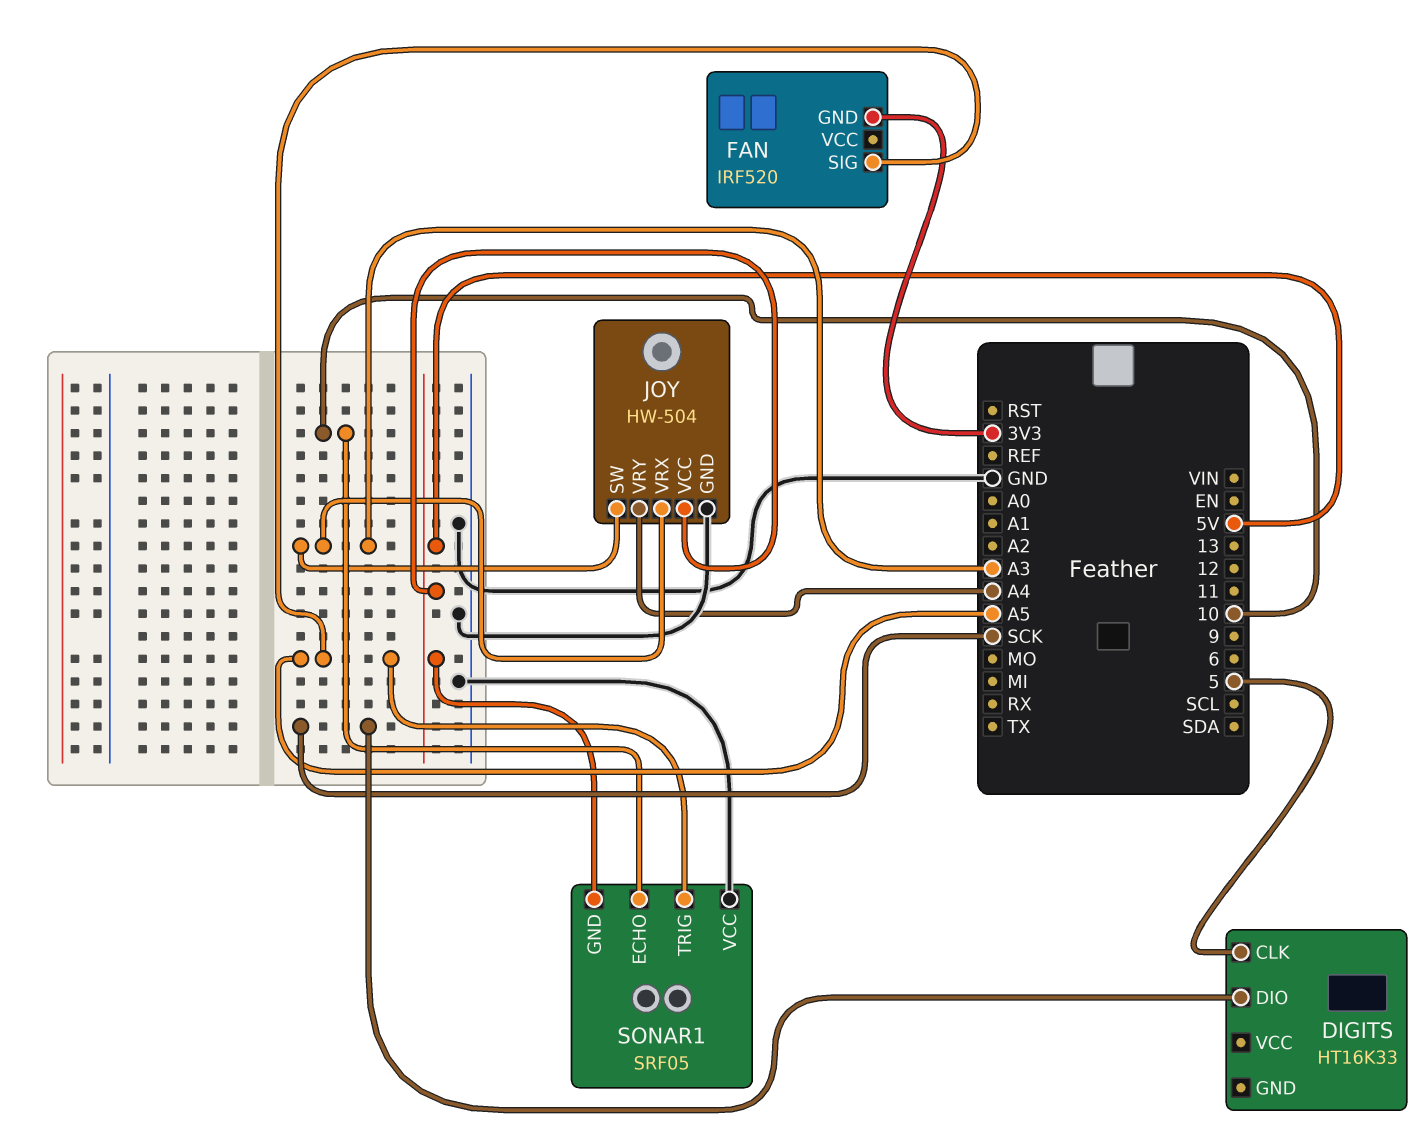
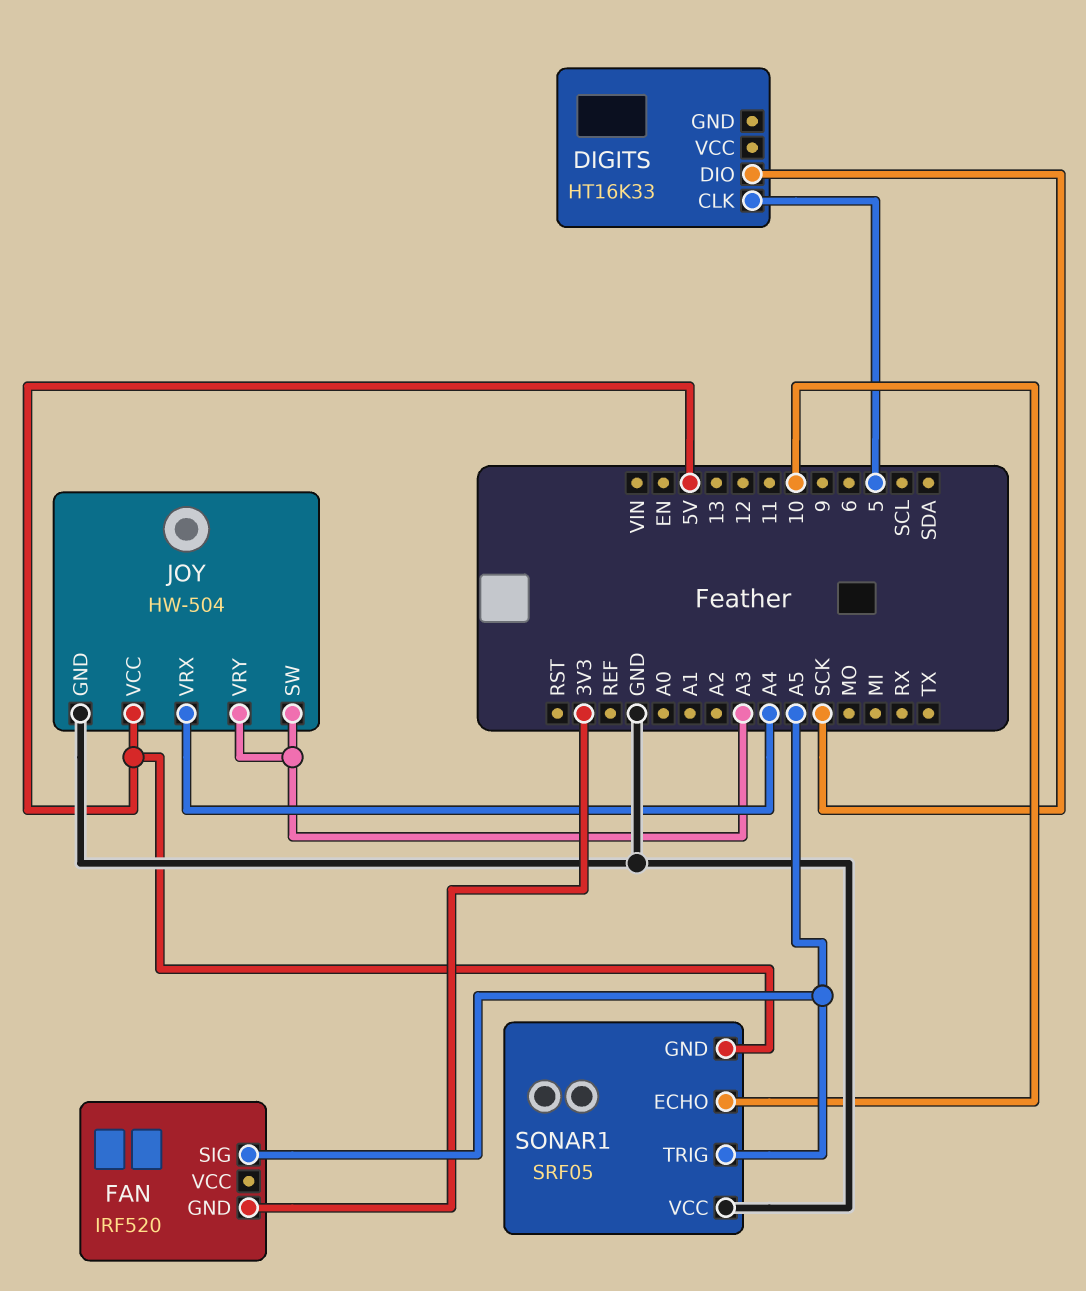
JOY pin VRX: A3 -> A4
JOY pin VRY: A4 -> A3

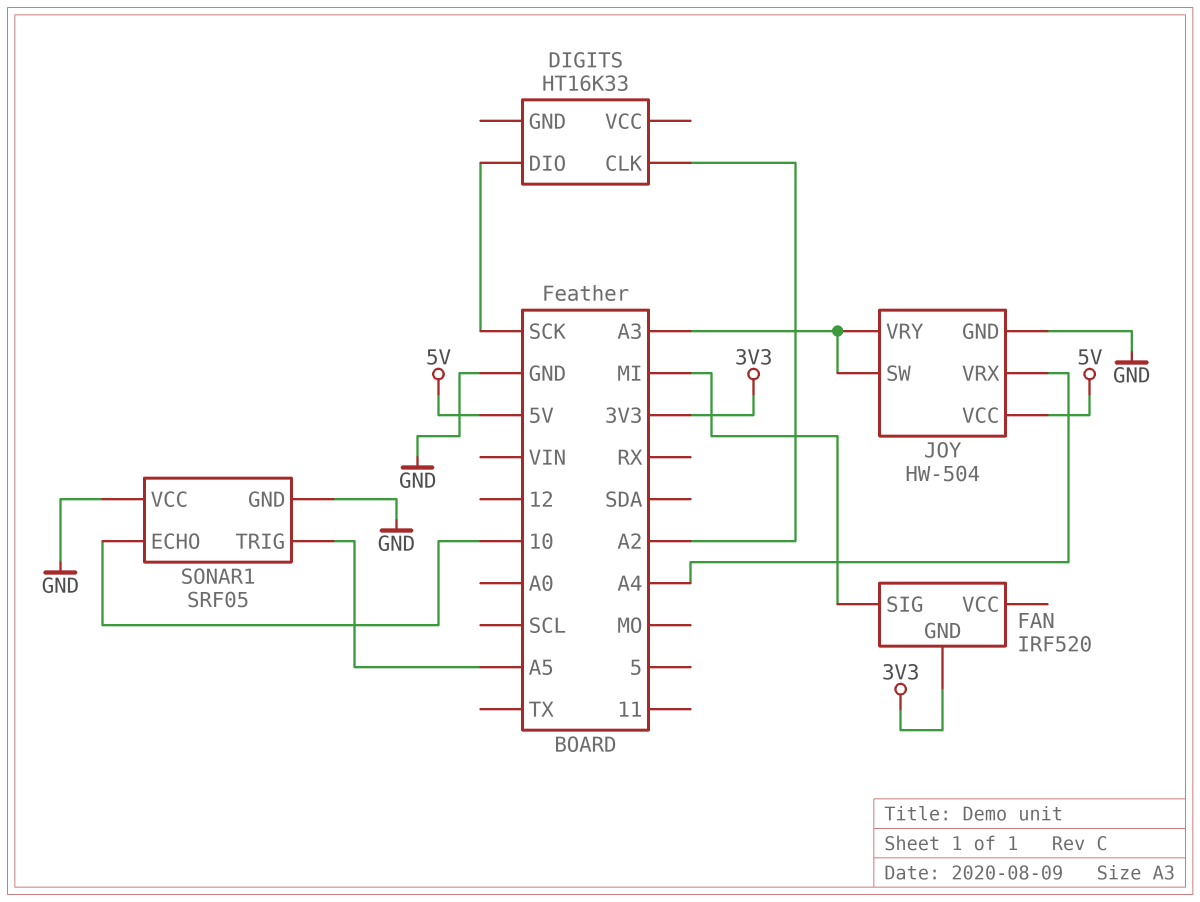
DIGITS pin CLK: 5 -> A2
FAN pin SIG: A5 -> MI
SONAR1 pin GND: 5V -> GND

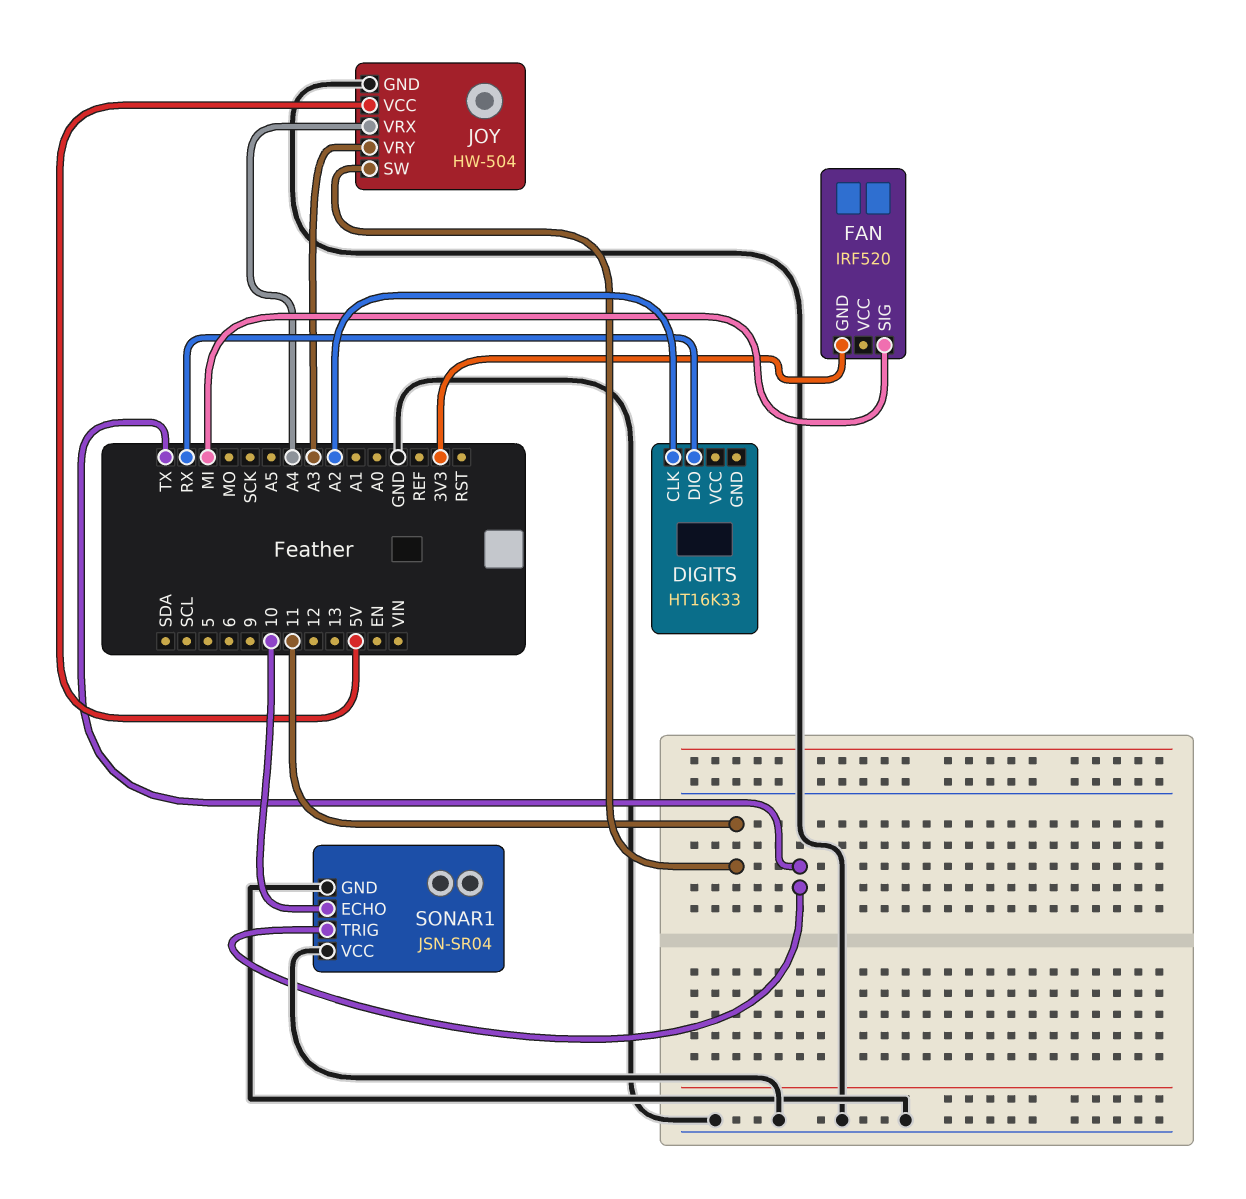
DIGITS pin DIO: SCK -> RX
JOY pin SW: A3 -> 11
SONAR1: SRF05 -> JSN-SR04
SONAR1 pin TRIG: A5 -> TX

